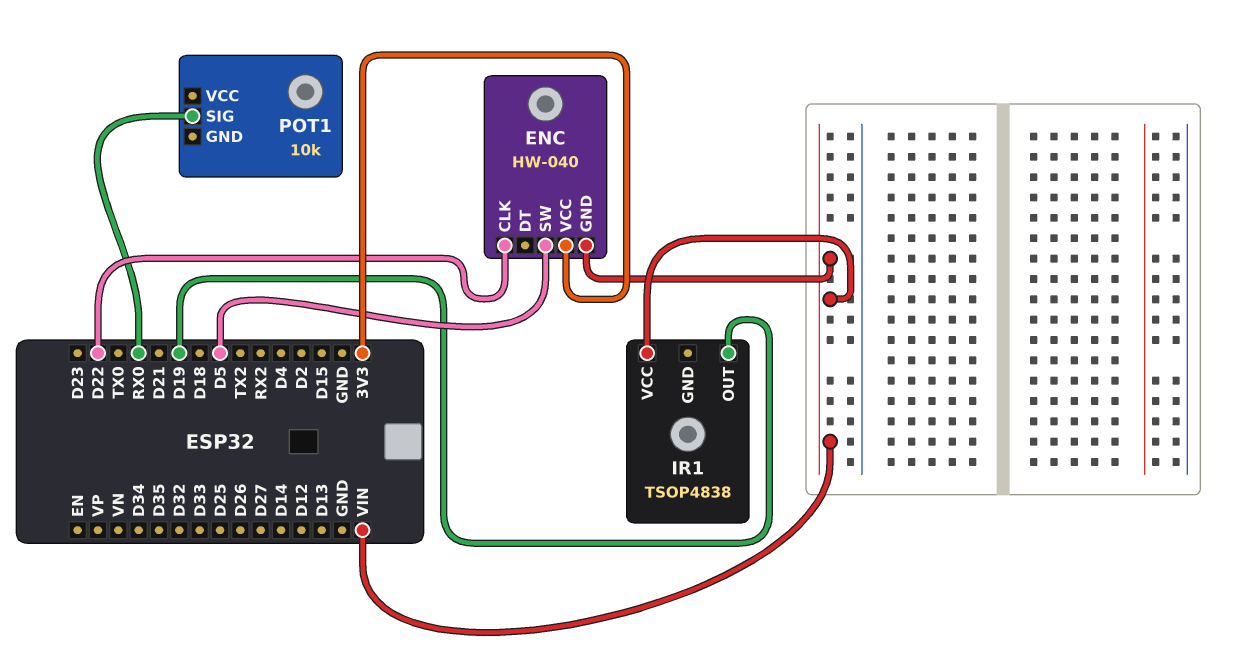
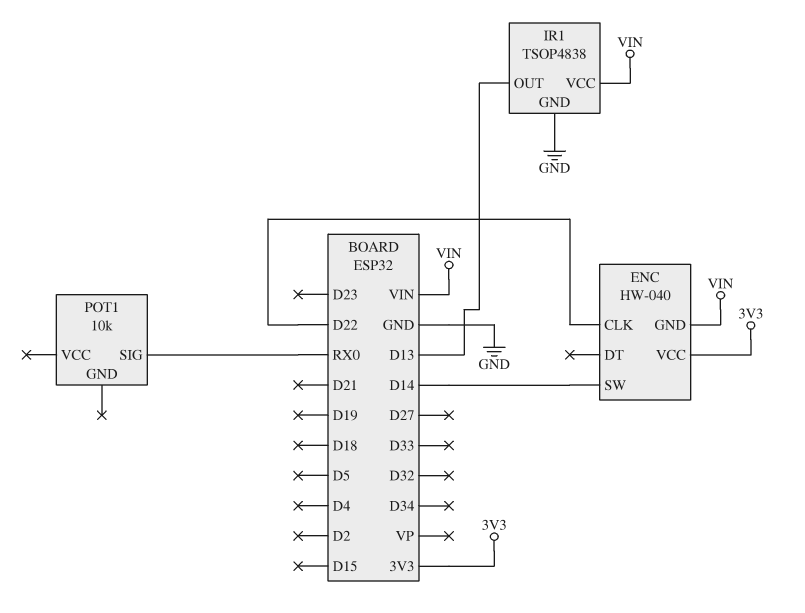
ENC pin SW: D5 -> D14
IR1 pin GND: none -> GND
IR1 pin OUT: D19 -> D13

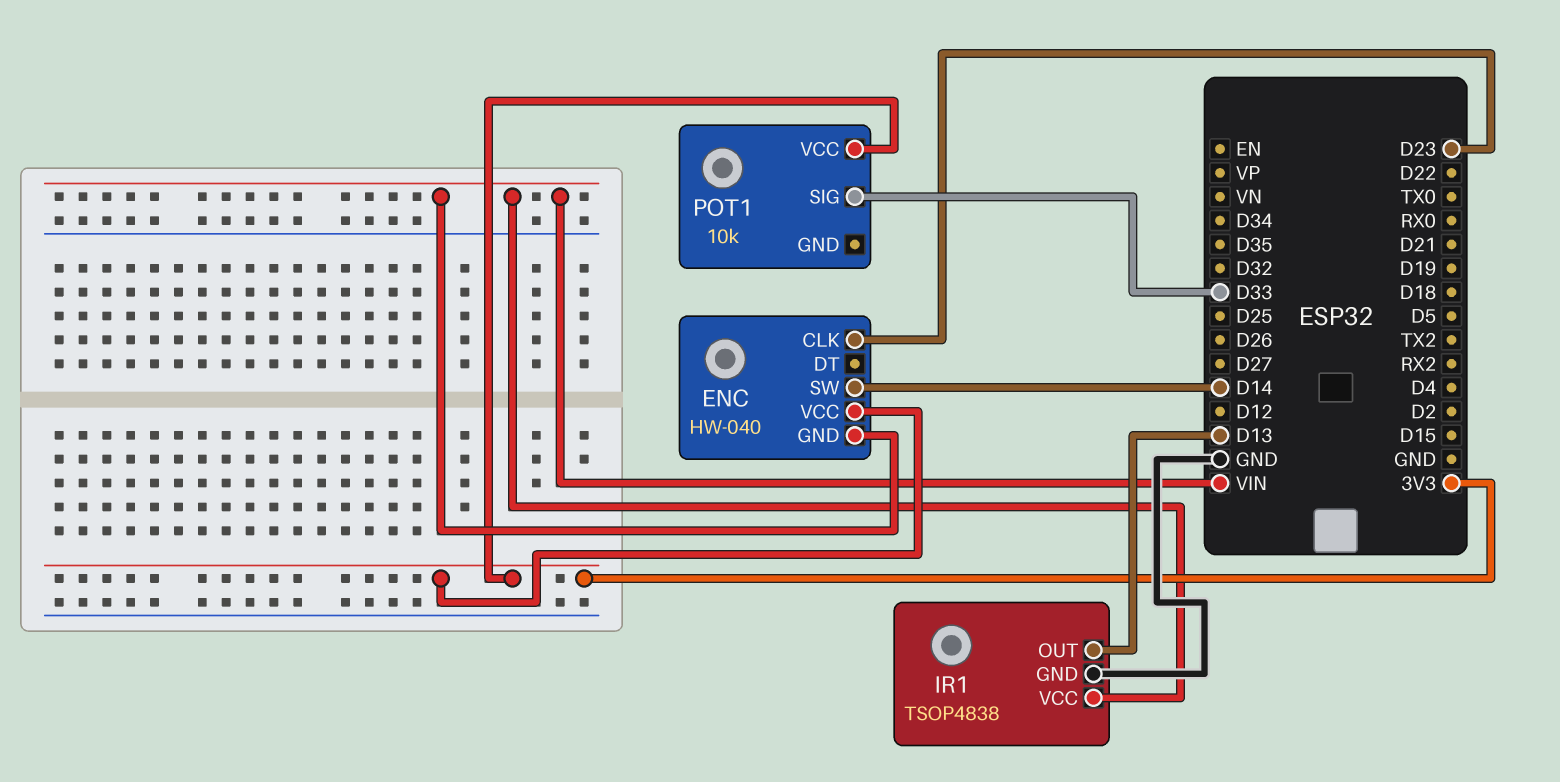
ENC pin CLK: D22 -> D23
POT1 pin SIG: RX0 -> D33
POT1 pin VCC: none -> 3V3

